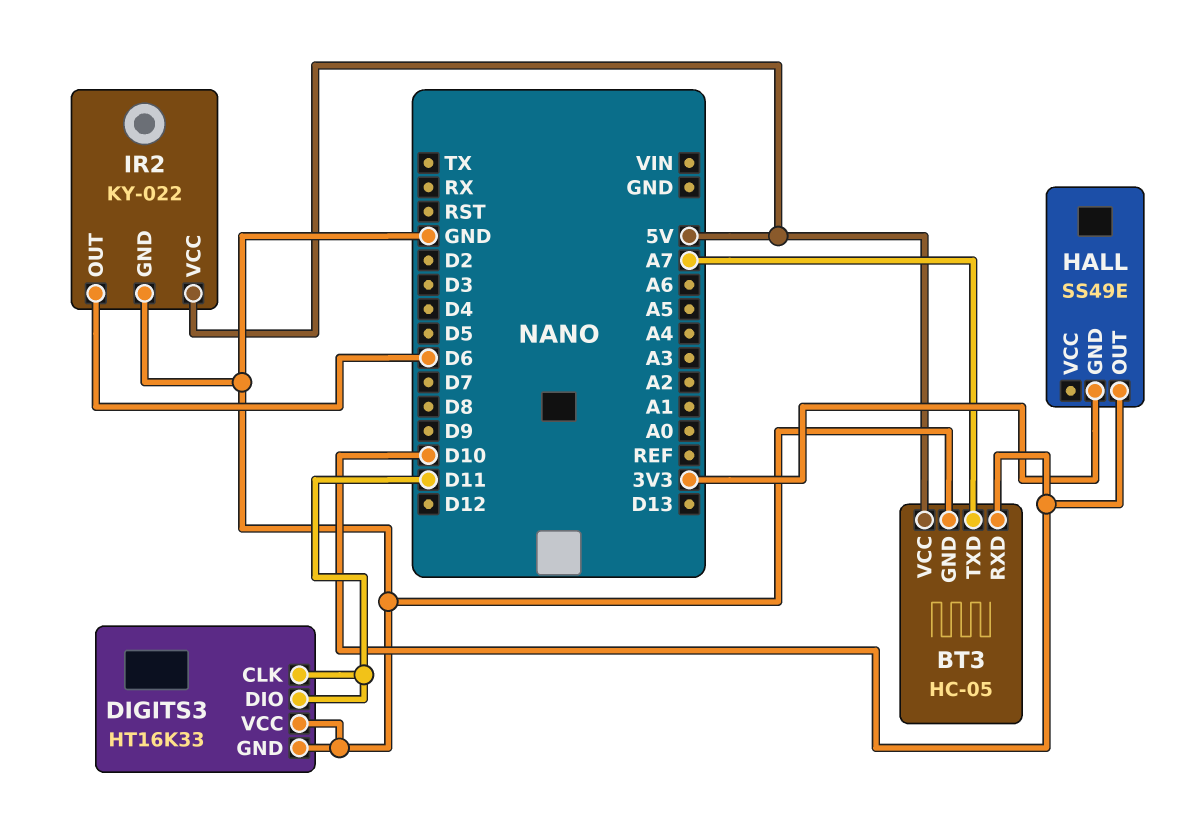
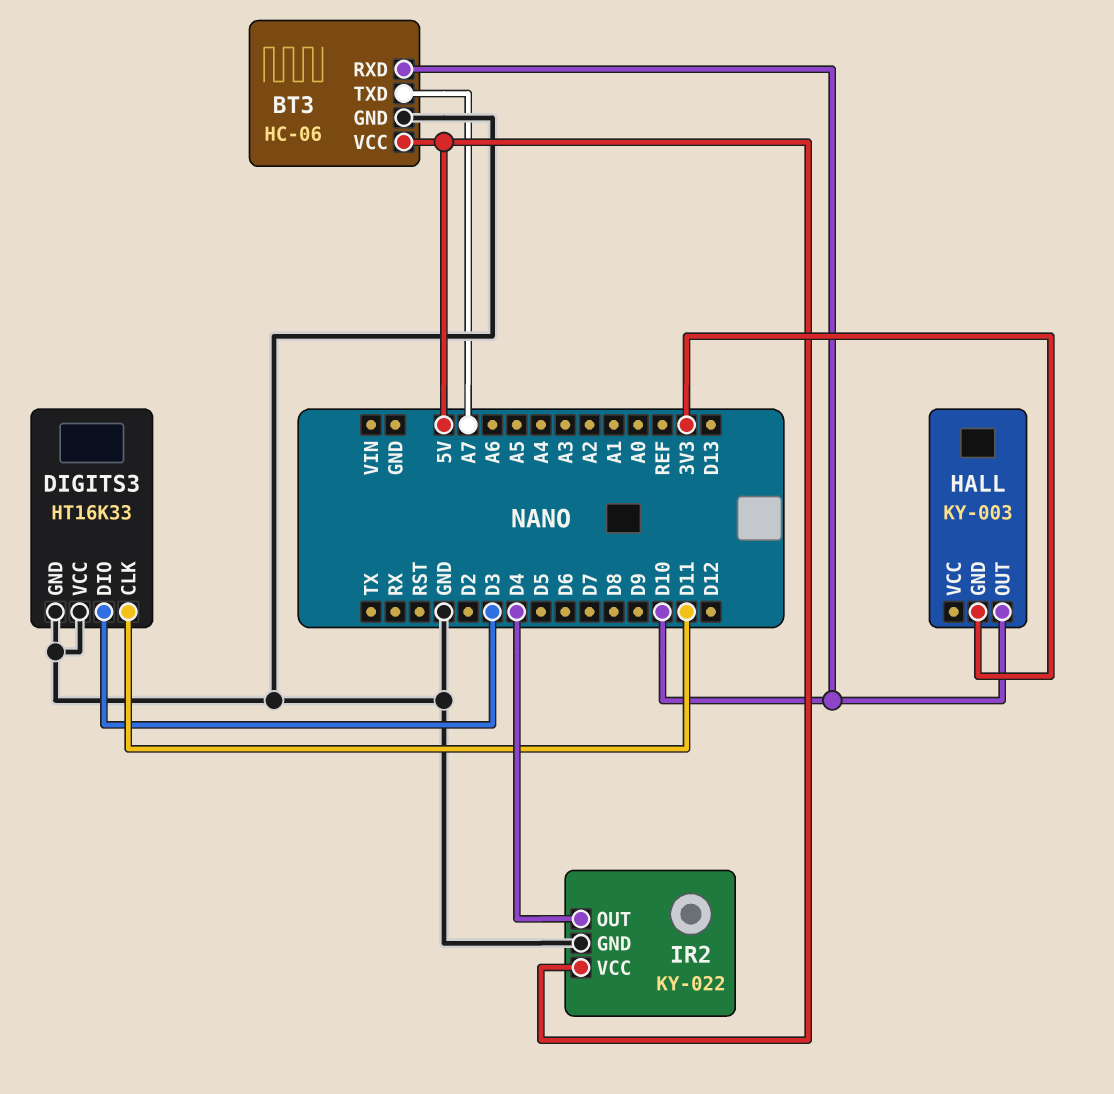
BT3: HC-05 -> HC-06
DIGITS3 pin DIO: D11 -> D3
HALL: SS49E -> KY-003
IR2 pin OUT: D6 -> D4

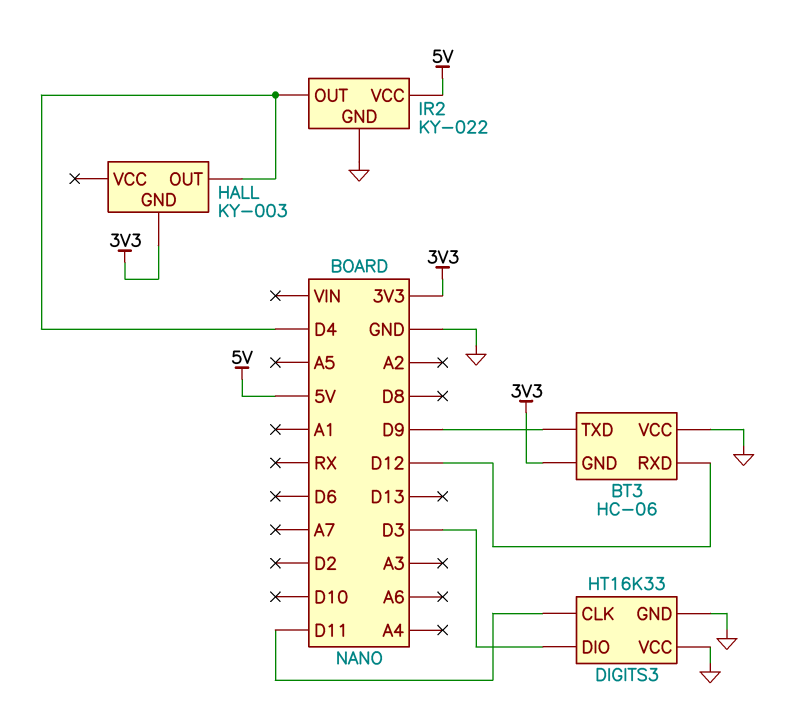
BT3 pin GND: GND -> 3V3
BT3 pin RXD: D10 -> D12
BT3 pin TXD: A7 -> D9
BT3 pin VCC: 5V -> GND
HALL pin OUT: D10 -> D4

